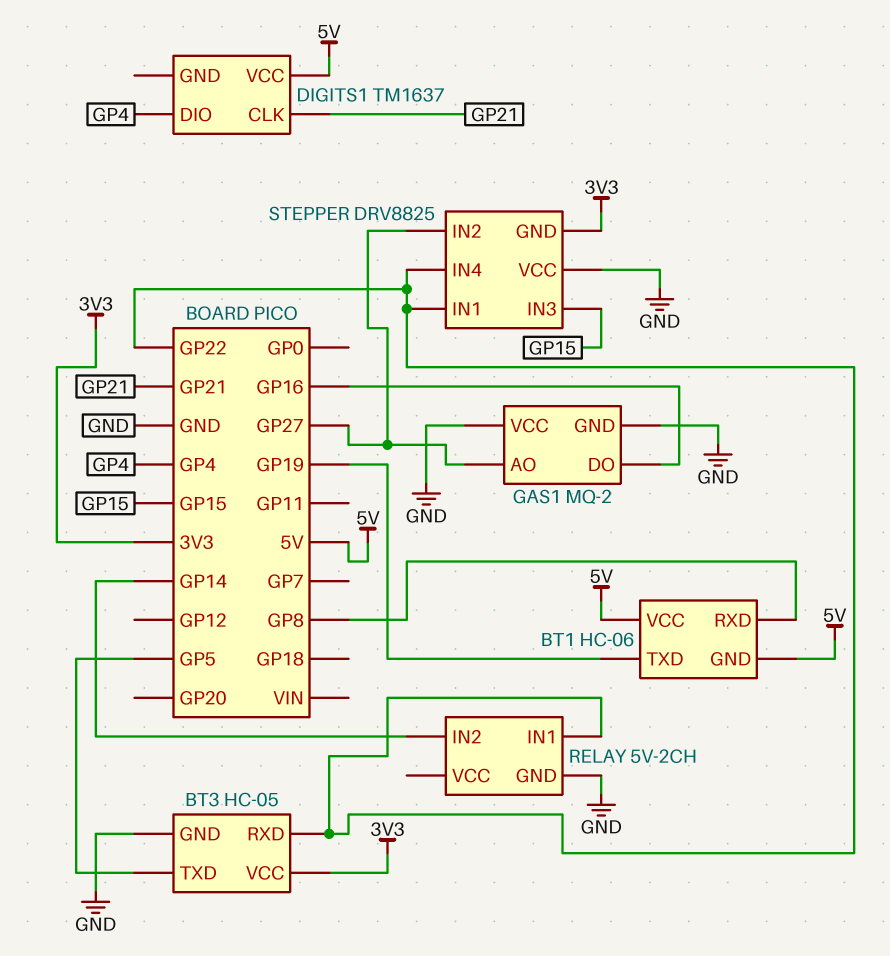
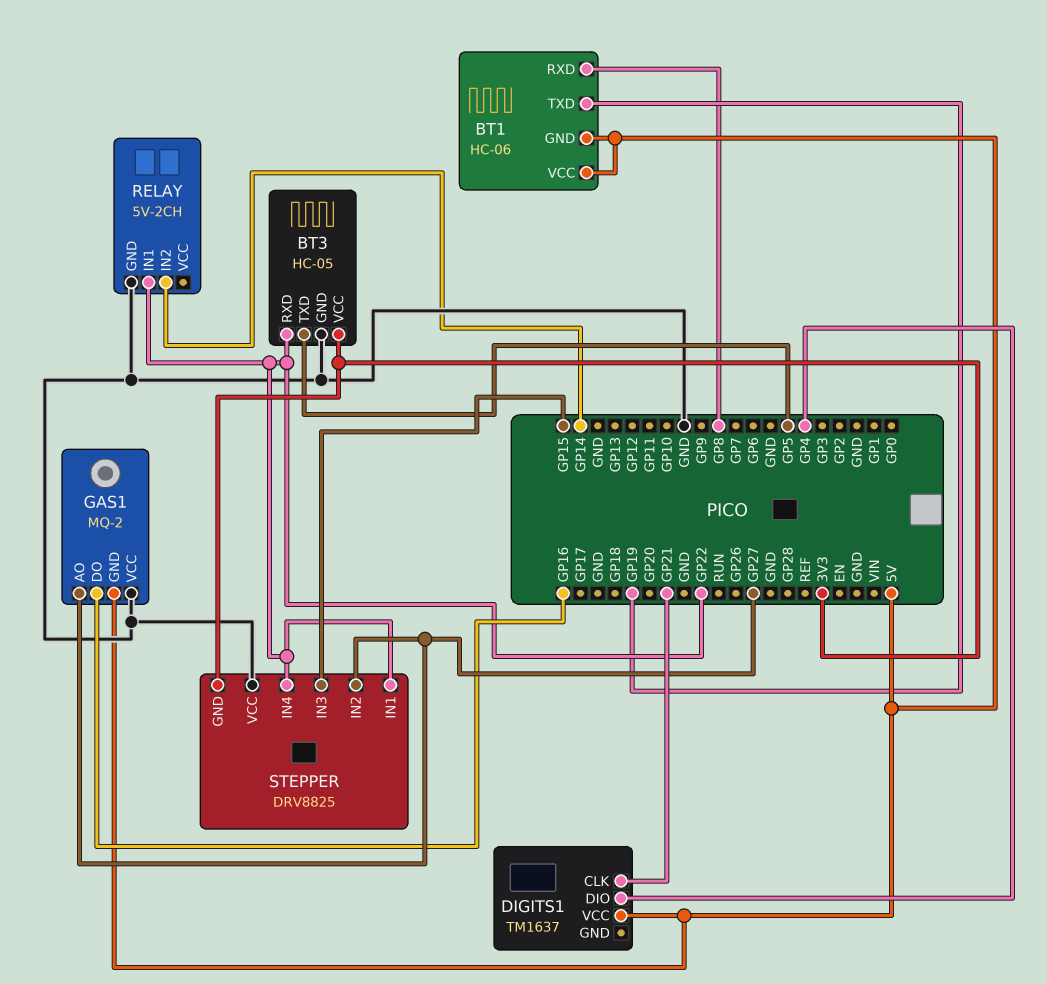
GAS1 pin GND: GND -> 5V

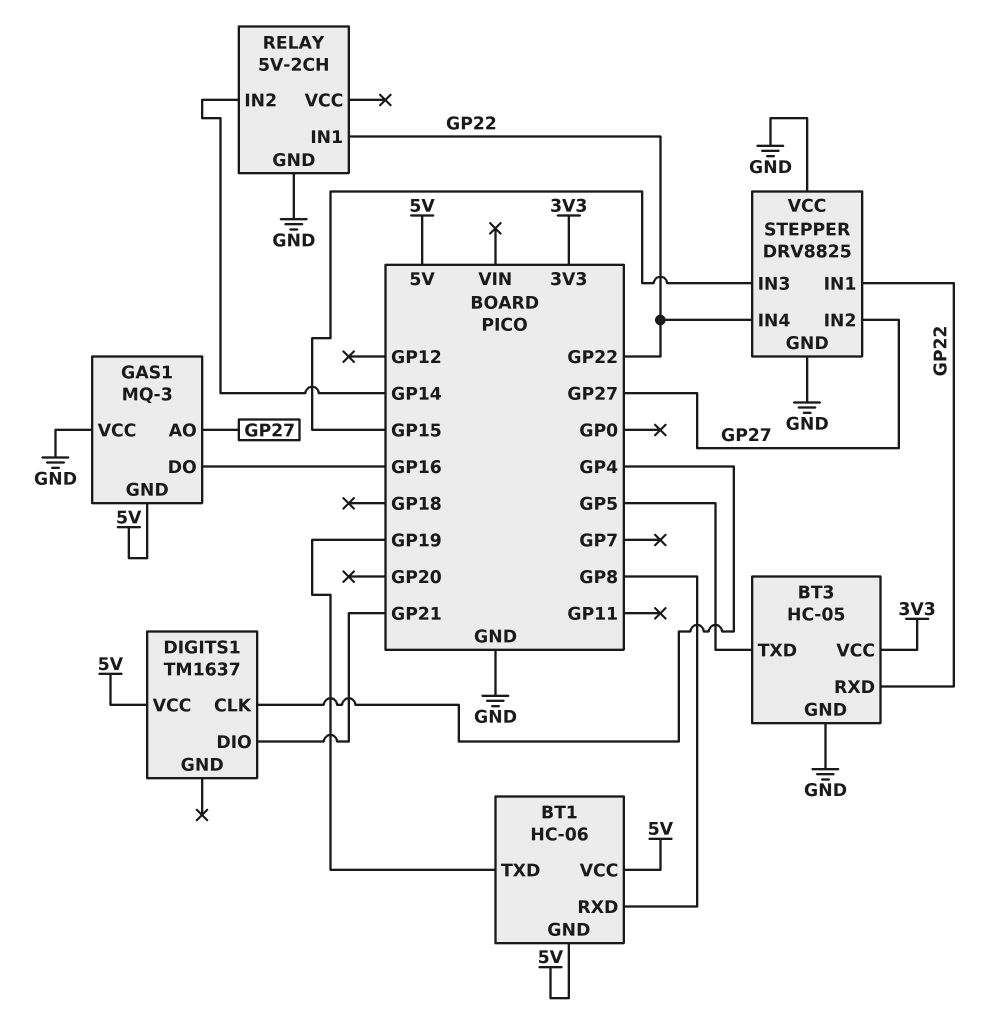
DIGITS1 pin CLK: GP21 -> GP4
DIGITS1 pin DIO: GP4 -> GP21
GAS1: MQ-2 -> MQ-3
STEPPER pin GND: 3V3 -> GND

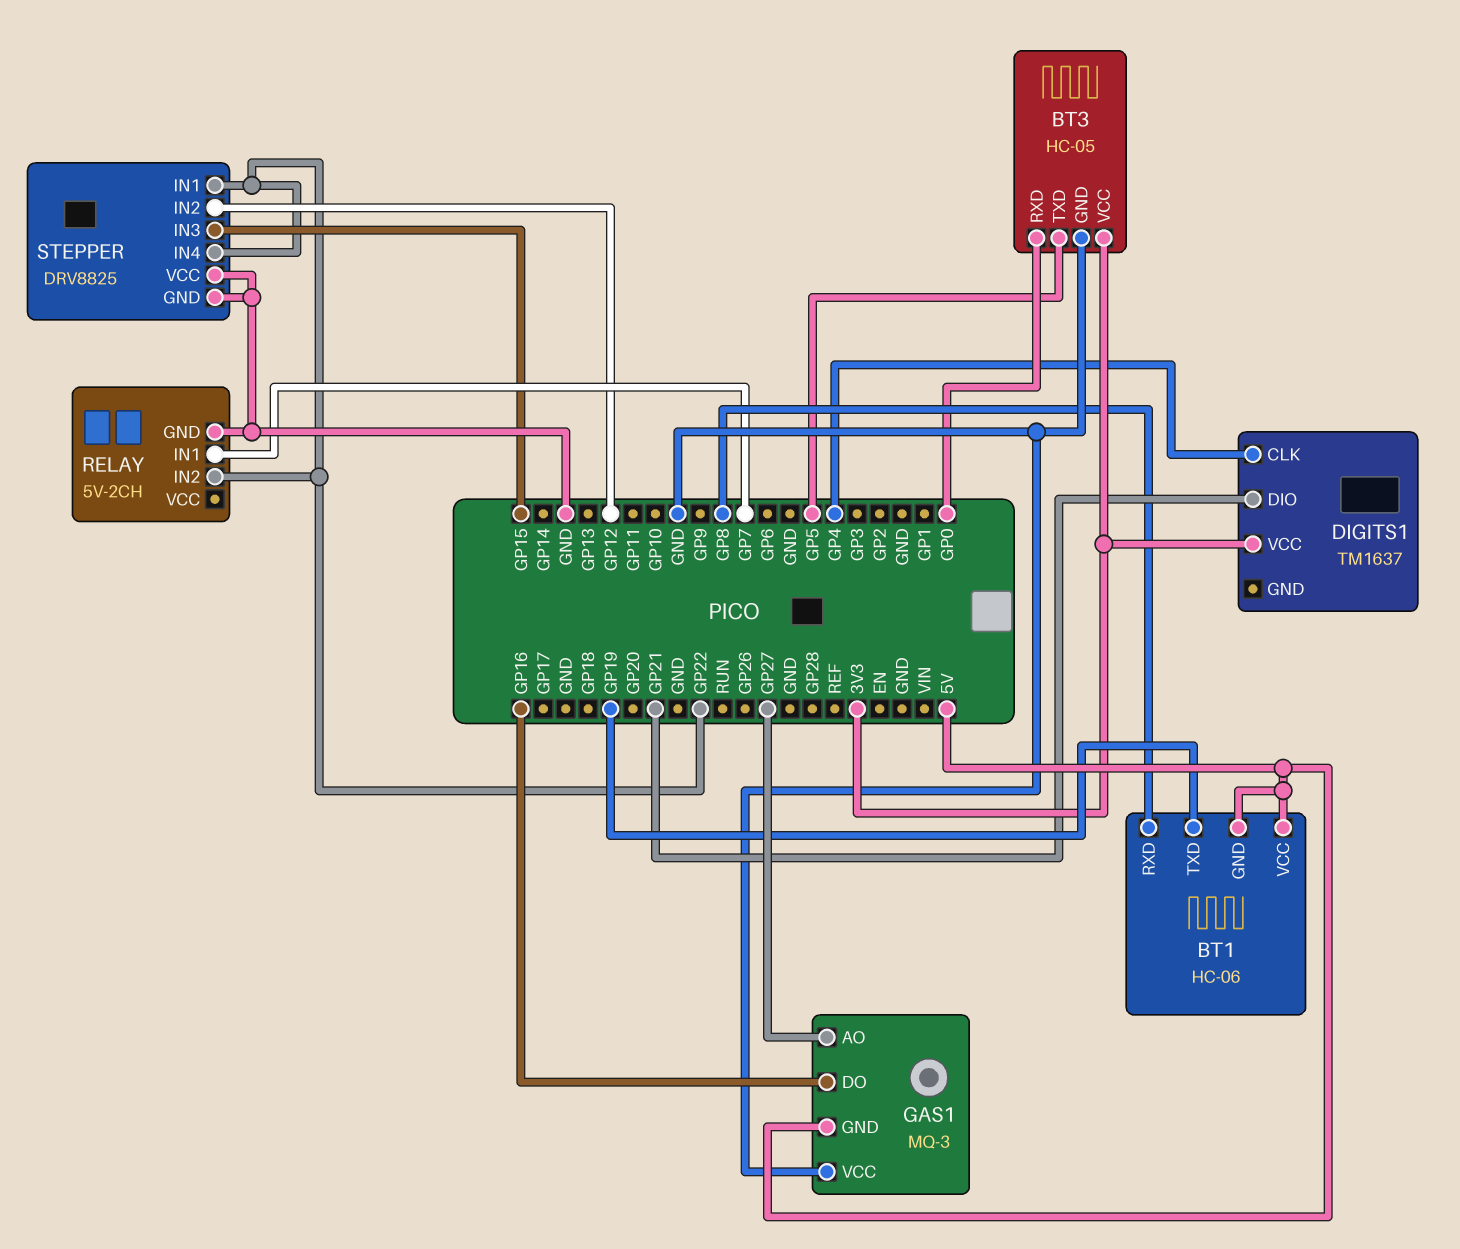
BT3 pin RXD: GP22 -> GP0
DIGITS1 pin VCC: 5V -> 3V3
RELAY pin IN1: GP22 -> GP7
RELAY pin IN2: GP14 -> GP22
STEPPER pin IN2: GP27 -> GP12

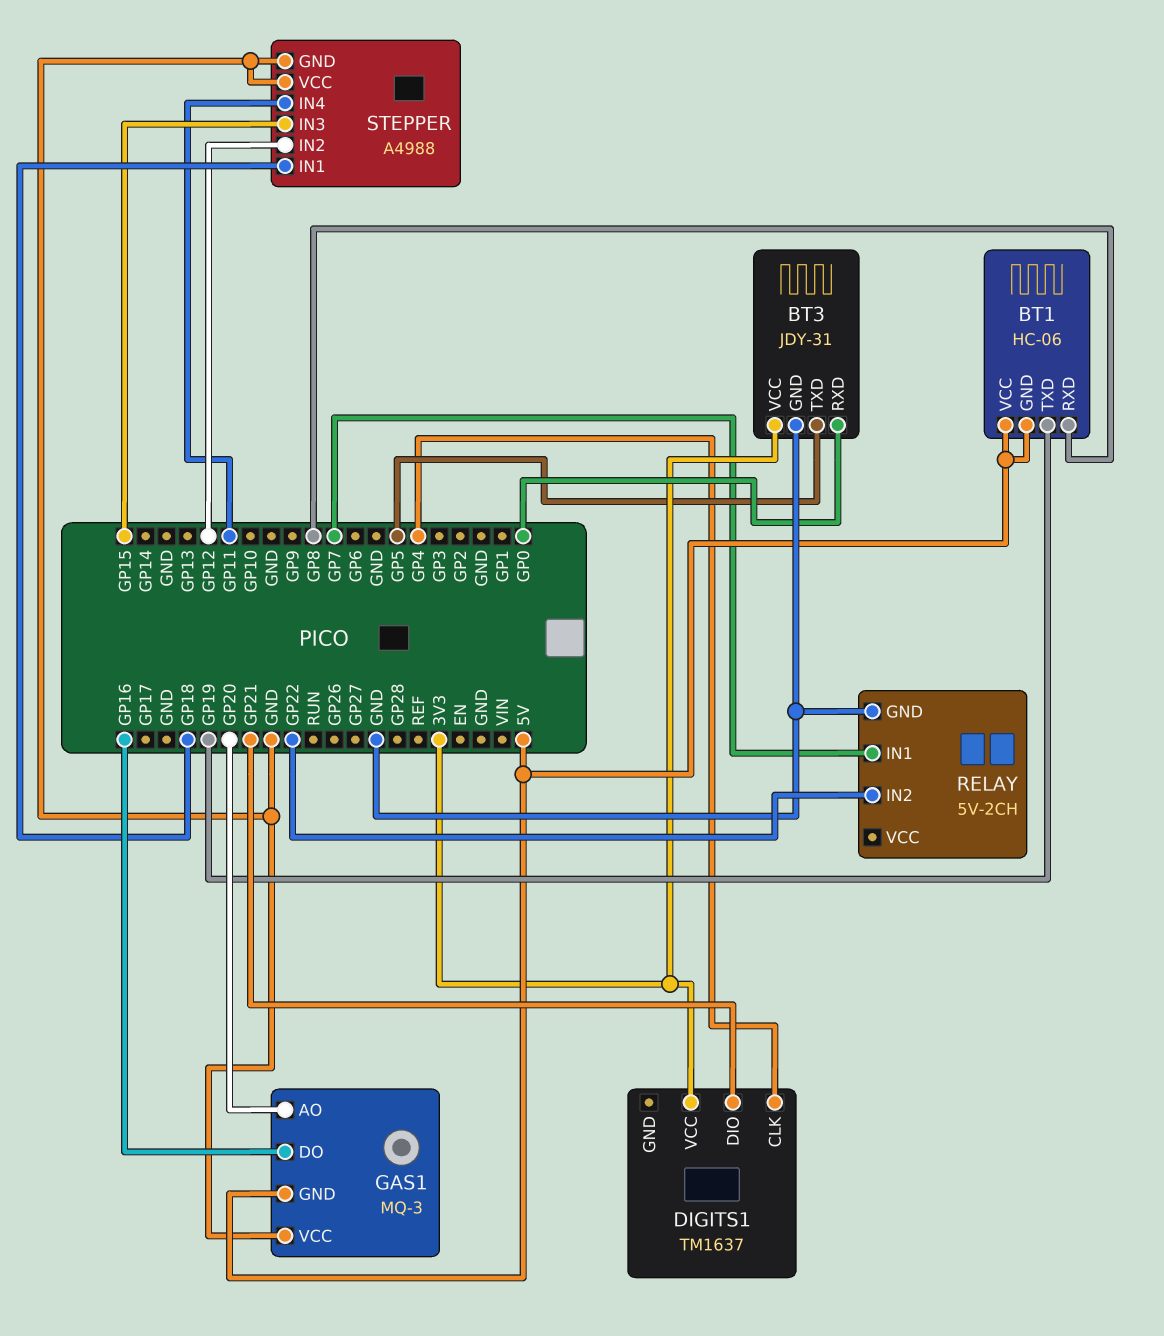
BT3: HC-05 -> JDY-31
GAS1 pin AO: GP27 -> GP20
STEPPER: DRV8825 -> A4988
STEPPER pin IN1: GP22 -> GP18
STEPPER pin IN4: GP22 -> GP11

